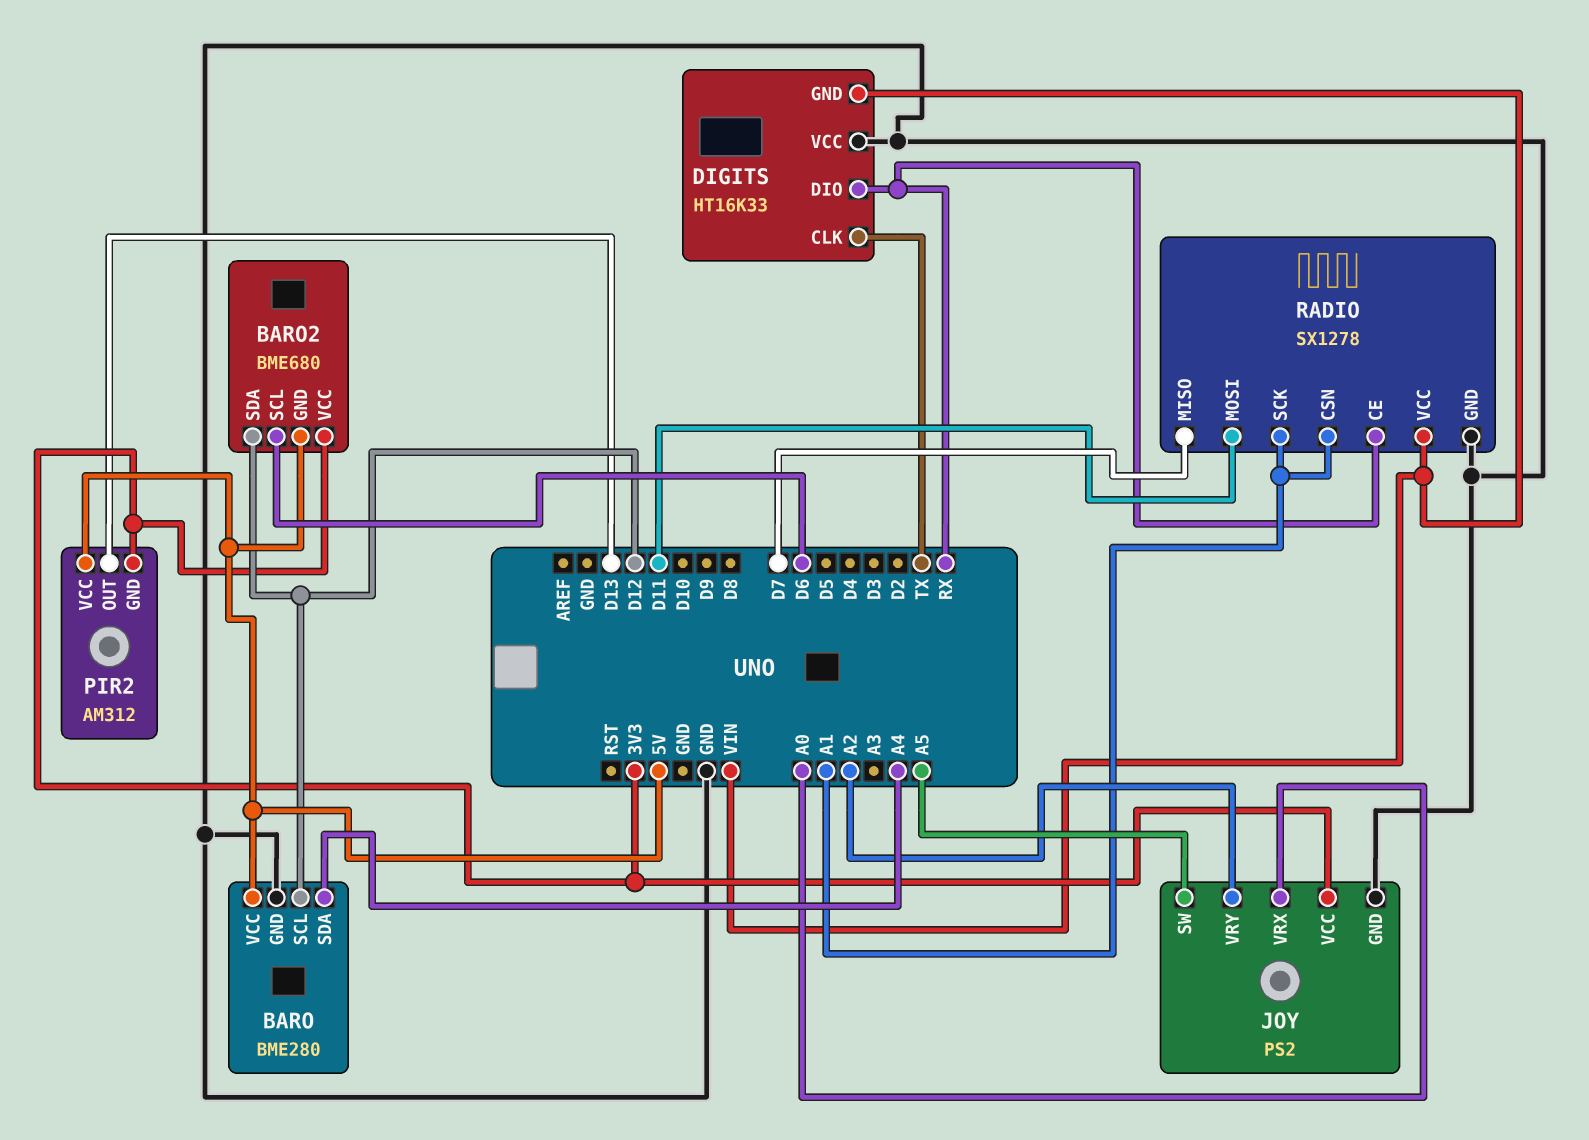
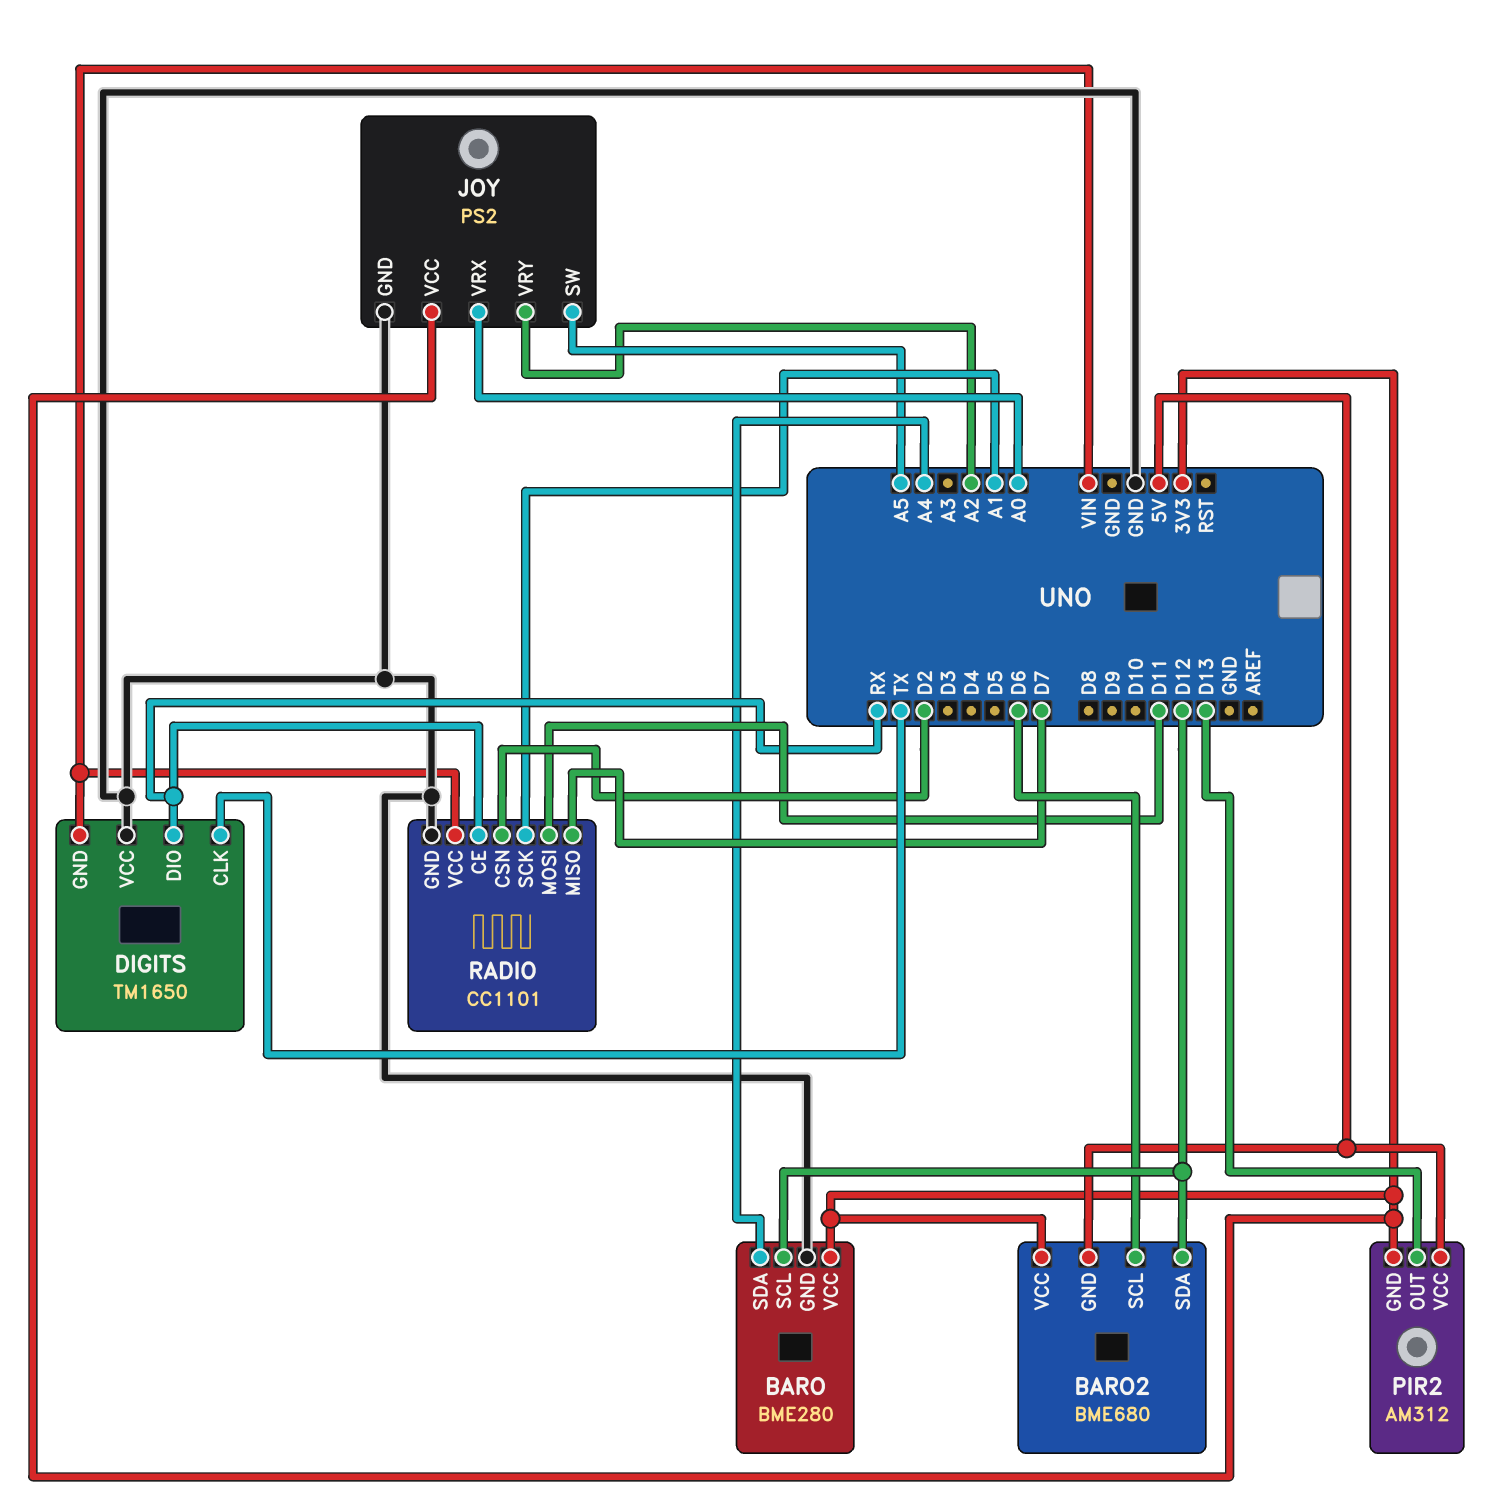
BARO pin VCC: 5V -> 3V3
DIGITS: HT16K33 -> TM1650
RADIO: SX1278 -> CC1101
RADIO pin CSN: A1 -> D2

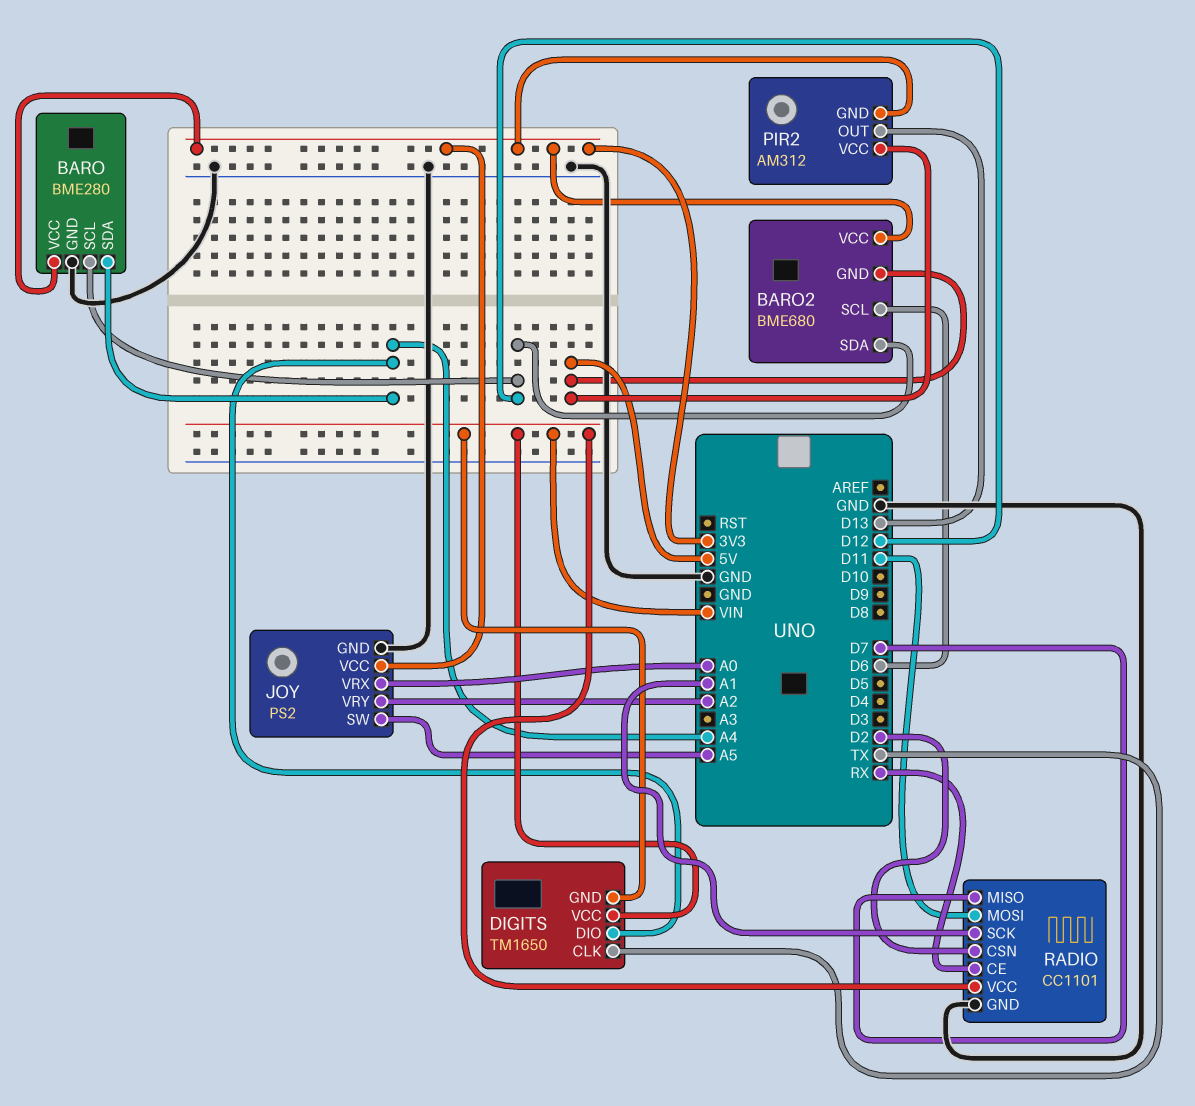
DIGITS pin DIO: RX -> A4
DIGITS pin VCC: GND -> VIN

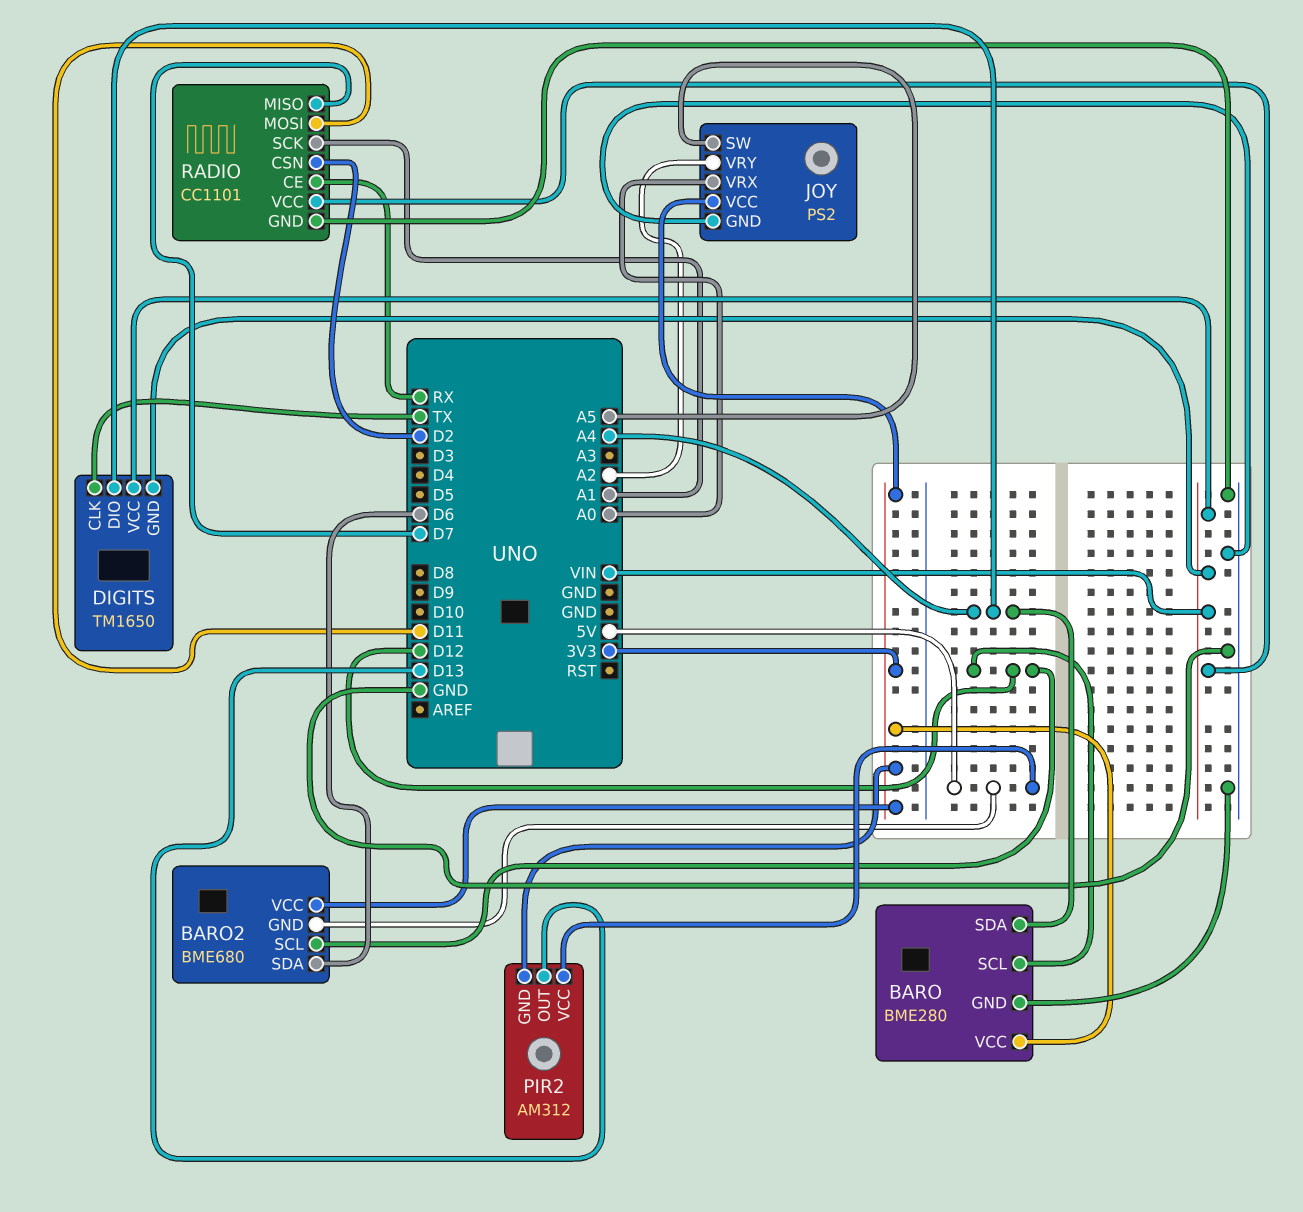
BARO2 pin SCL: D6 -> D12
BARO2 pin SDA: D12 -> D6

